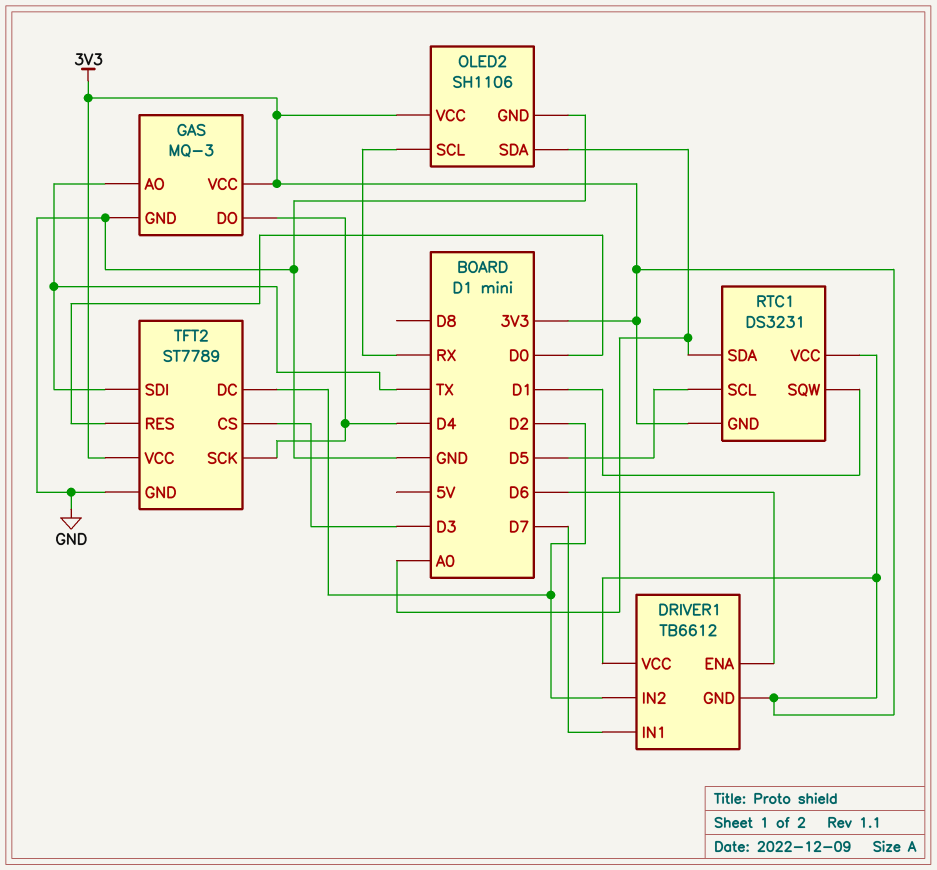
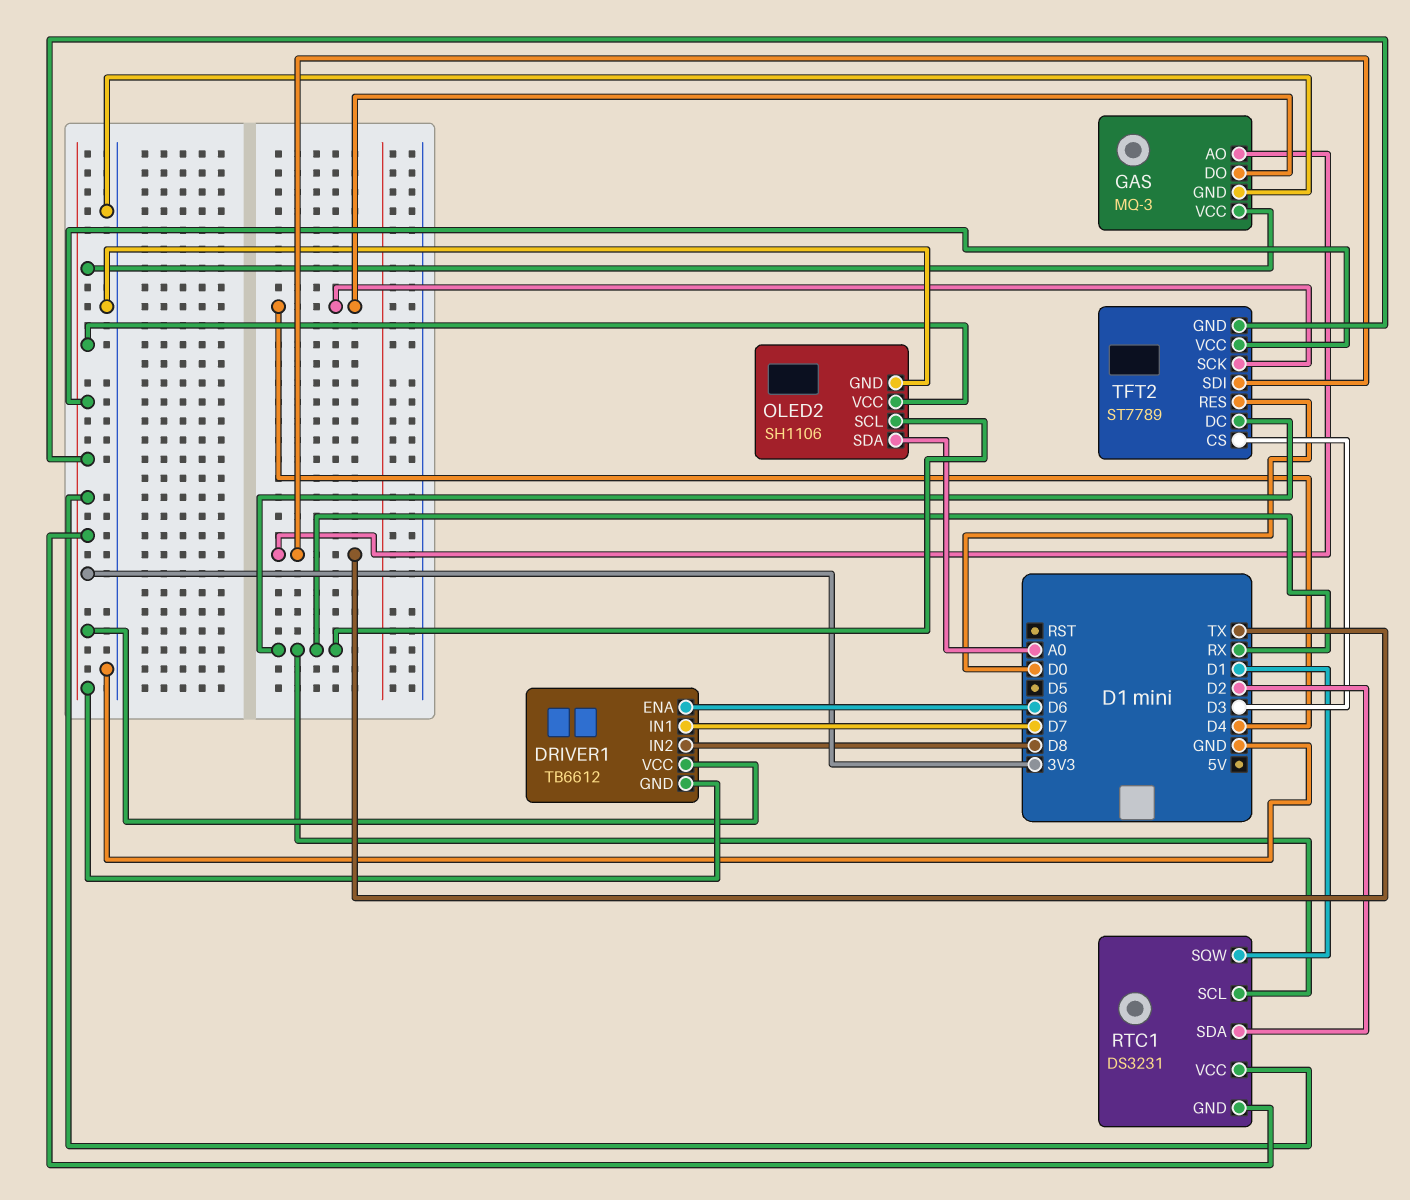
DRIVER1 pin IN2: D2 -> D8
RTC1 pin SCL: D5 -> RX
RTC1 pin SDA: A0 -> D2
TFT2 pin DC: D2 -> RX
TFT2 pin GND: GND -> 3V3

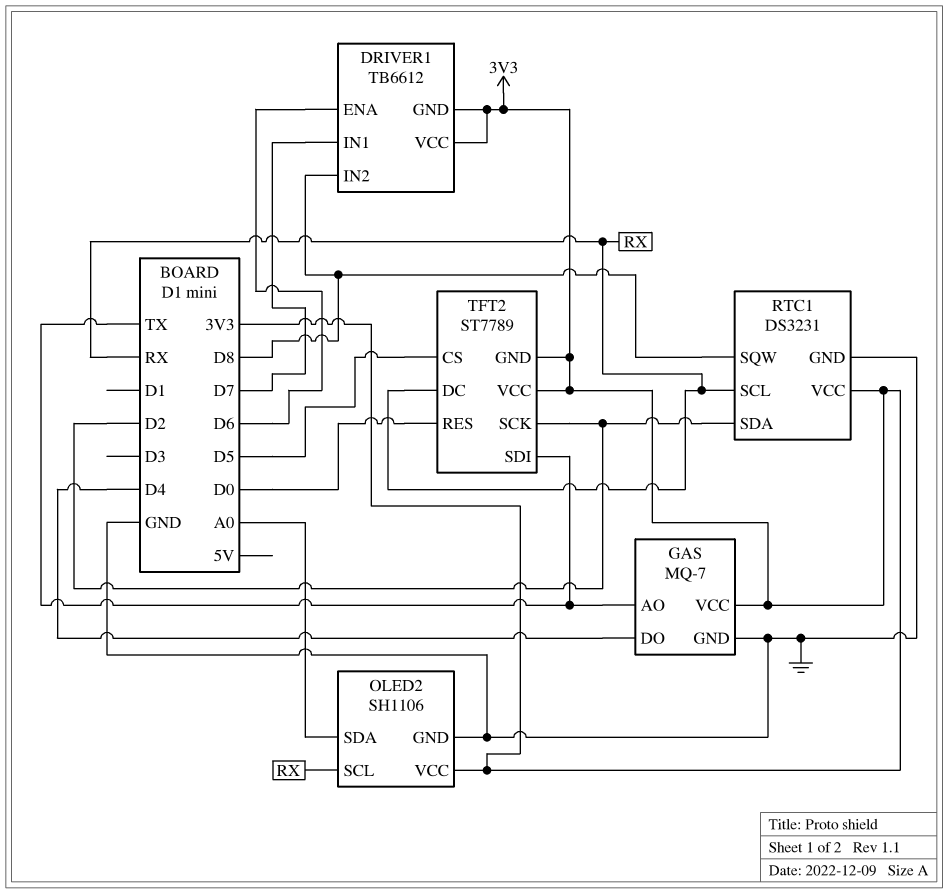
GAS: MQ-3 -> MQ-7
RTC1 pin GND: 3V3 -> GND
RTC1 pin SQW: D1 -> D8
TFT2 pin CS: D3 -> D5
TFT2 pin SCK: D4 -> D2

